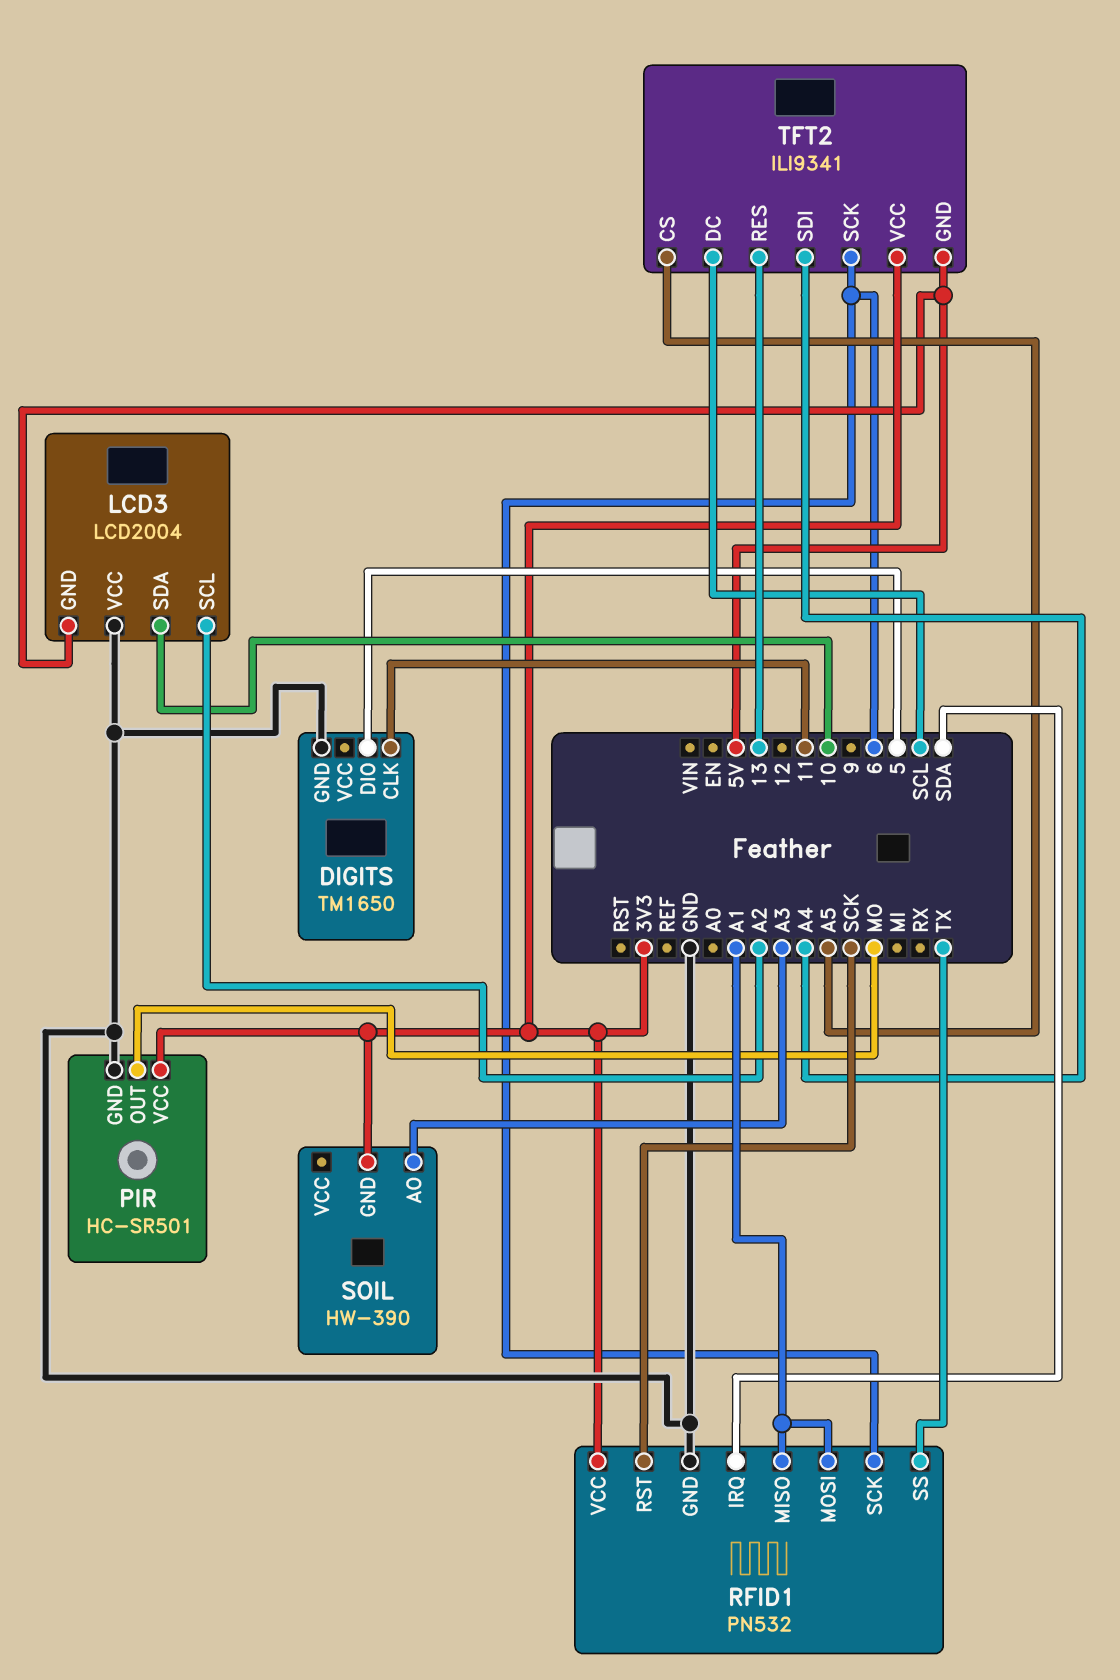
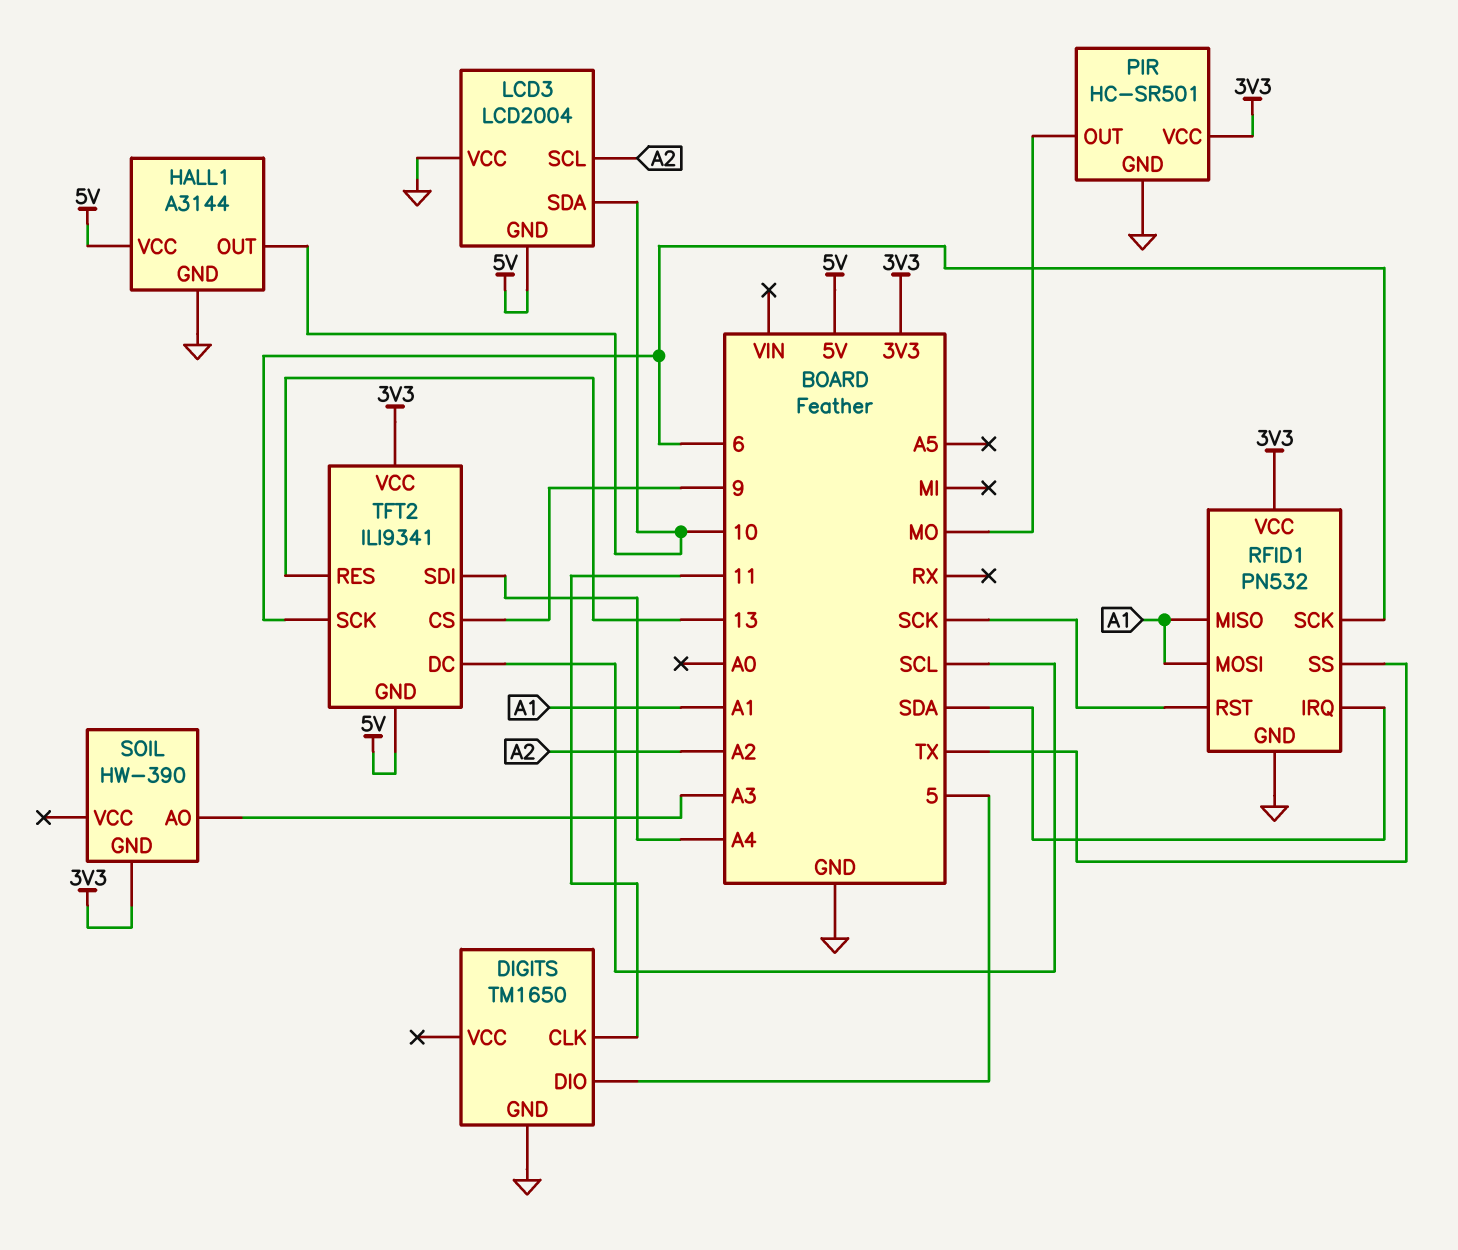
HALL1: none -> A3144
HALL1 pin GND: none -> GND
HALL1 pin OUT: none -> 10
HALL1 pin VCC: none -> 5V
TFT2 pin CS: A5 -> 9

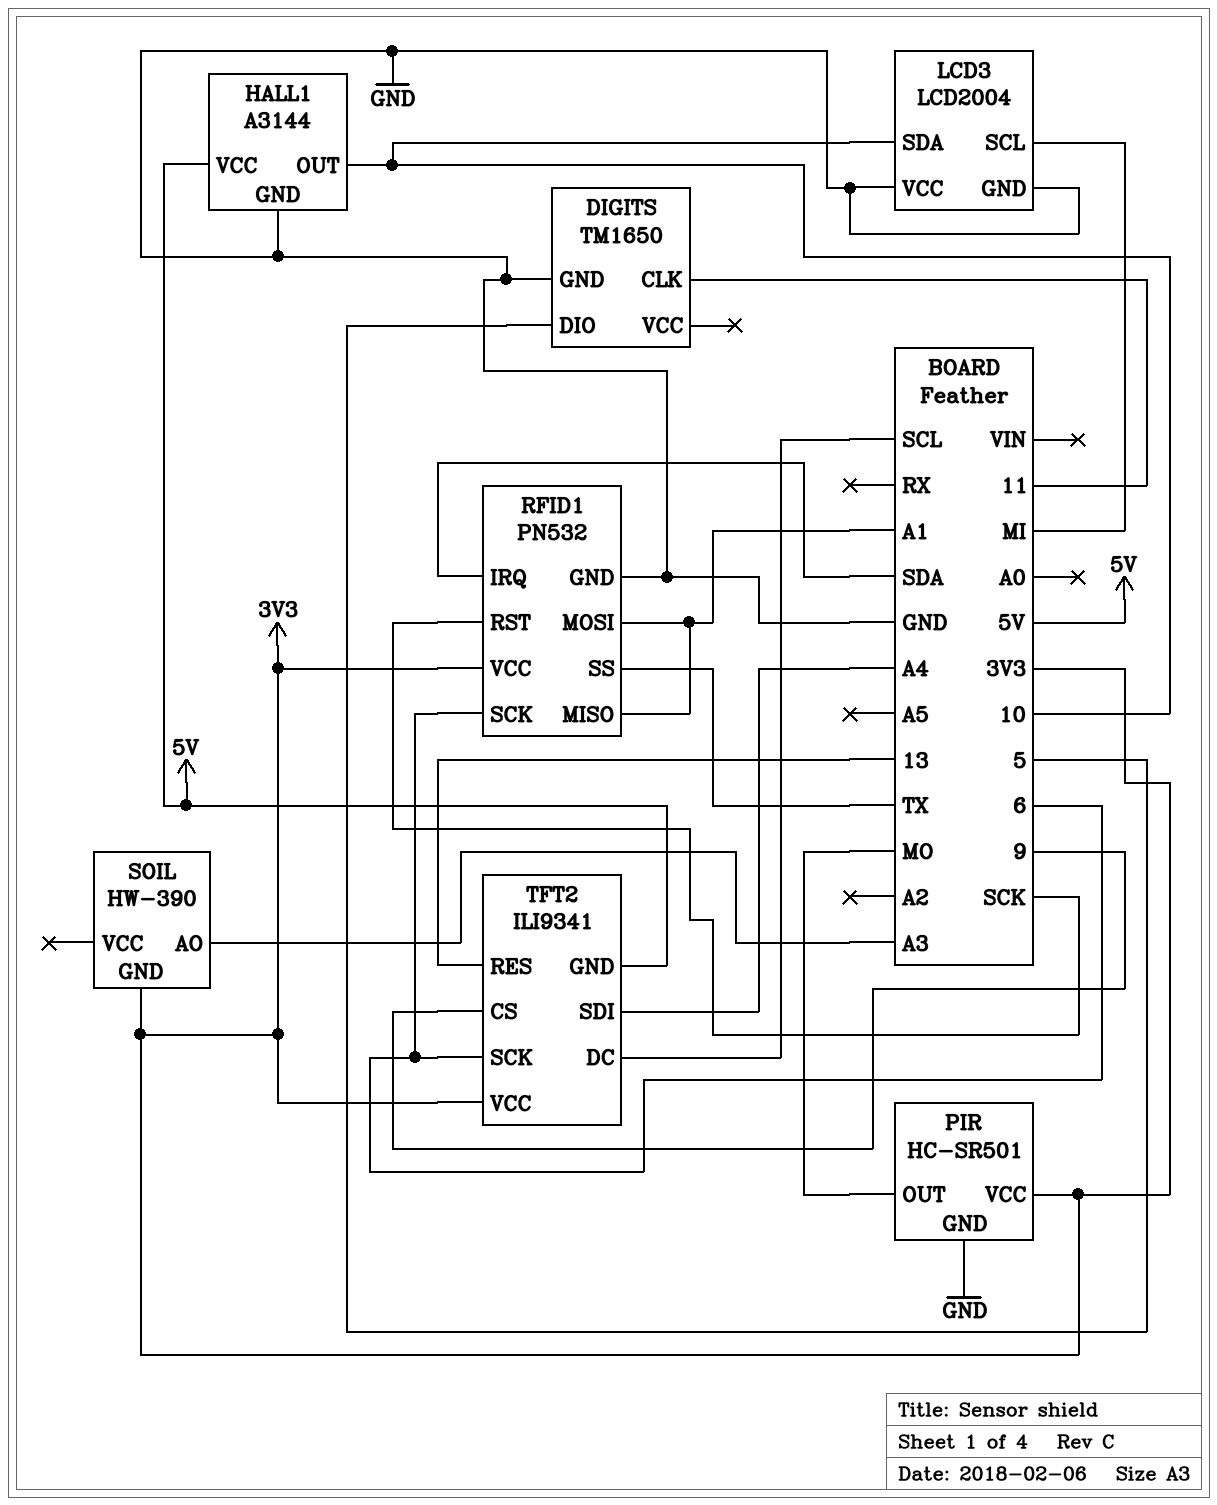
LCD3 pin GND: 5V -> GND
LCD3 pin SCL: A2 -> MI

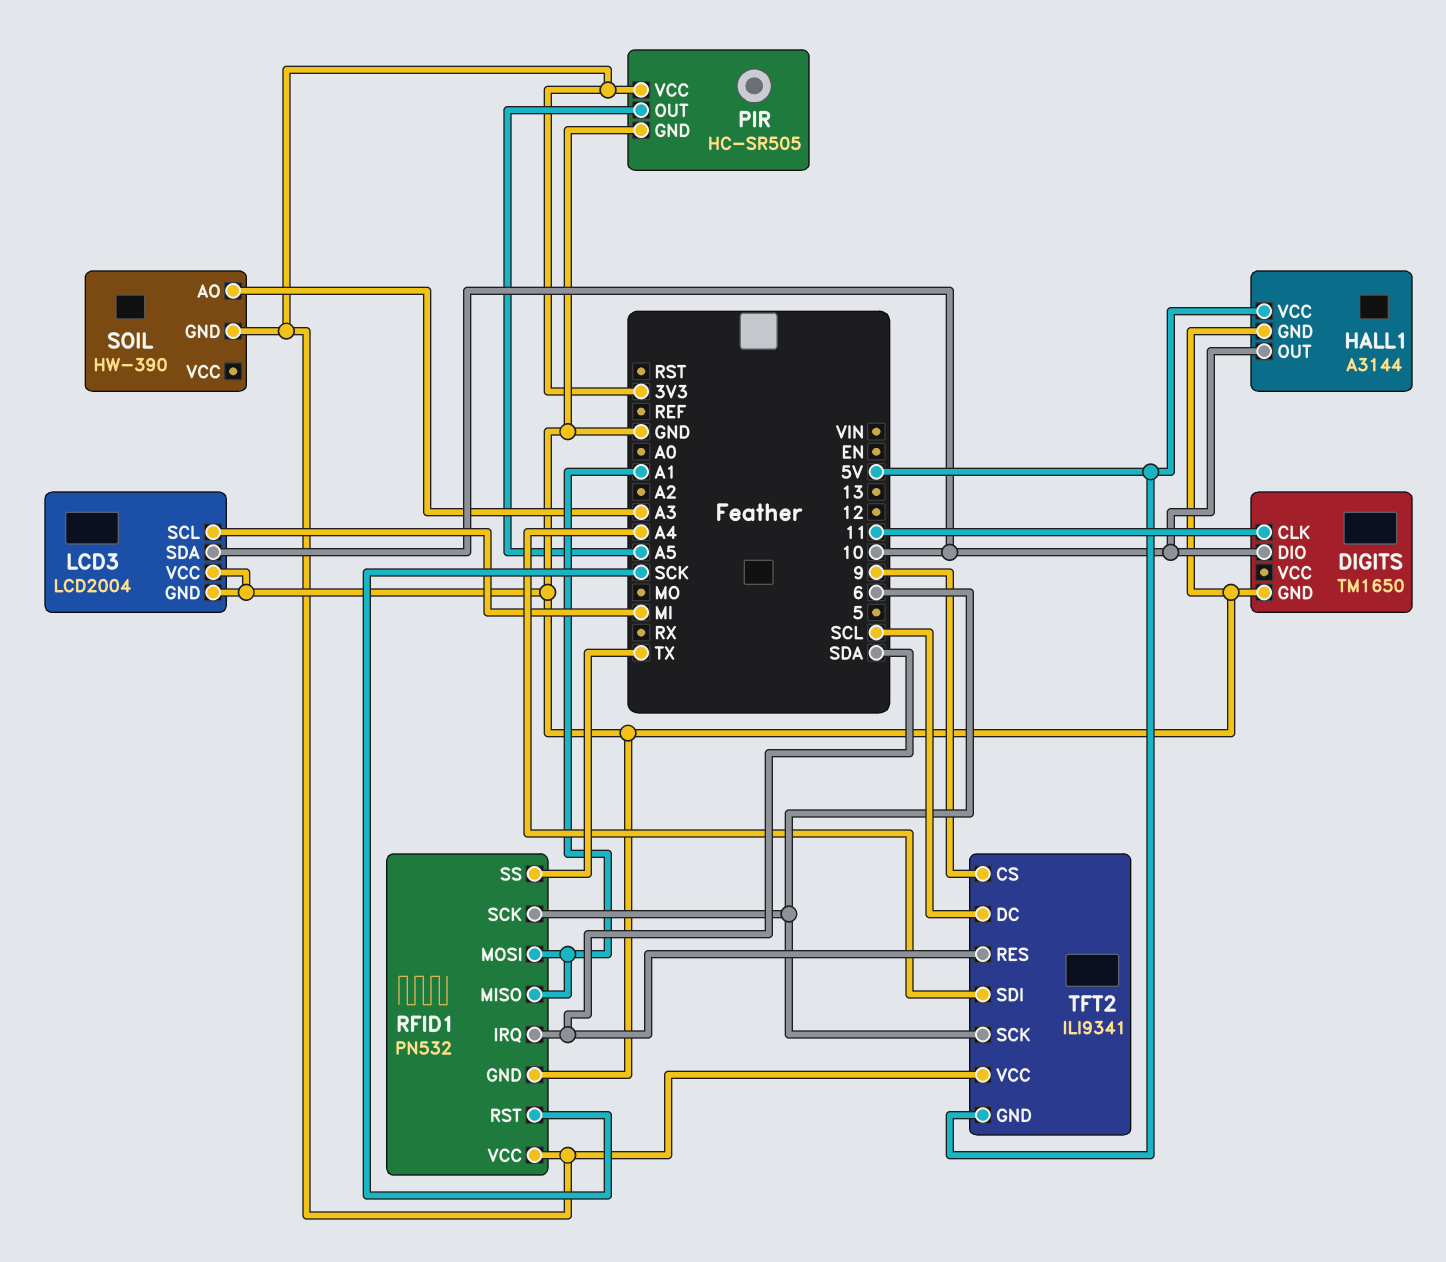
DIGITS pin DIO: 5 -> 10
PIR: HC-SR501 -> HC-SR505
PIR pin OUT: MO -> A5
TFT2 pin RES: 13 -> SDA

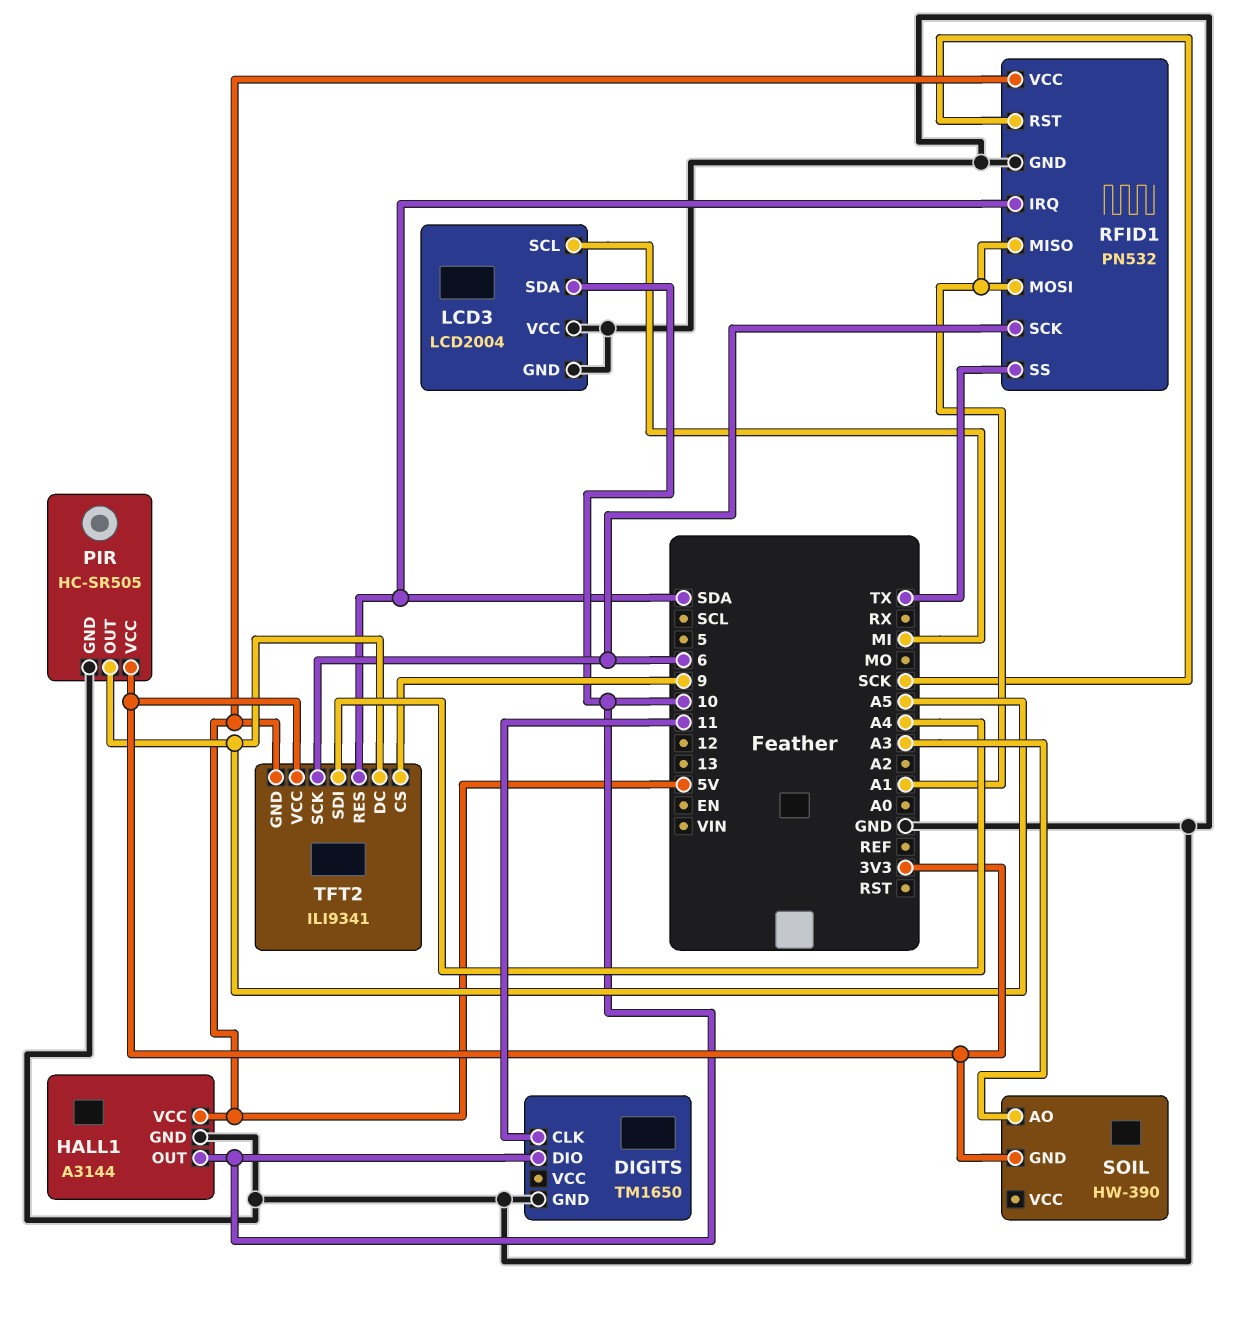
RFID1 pin VCC: 3V3 -> 5V
TFT2 pin DC: SCL -> A5

